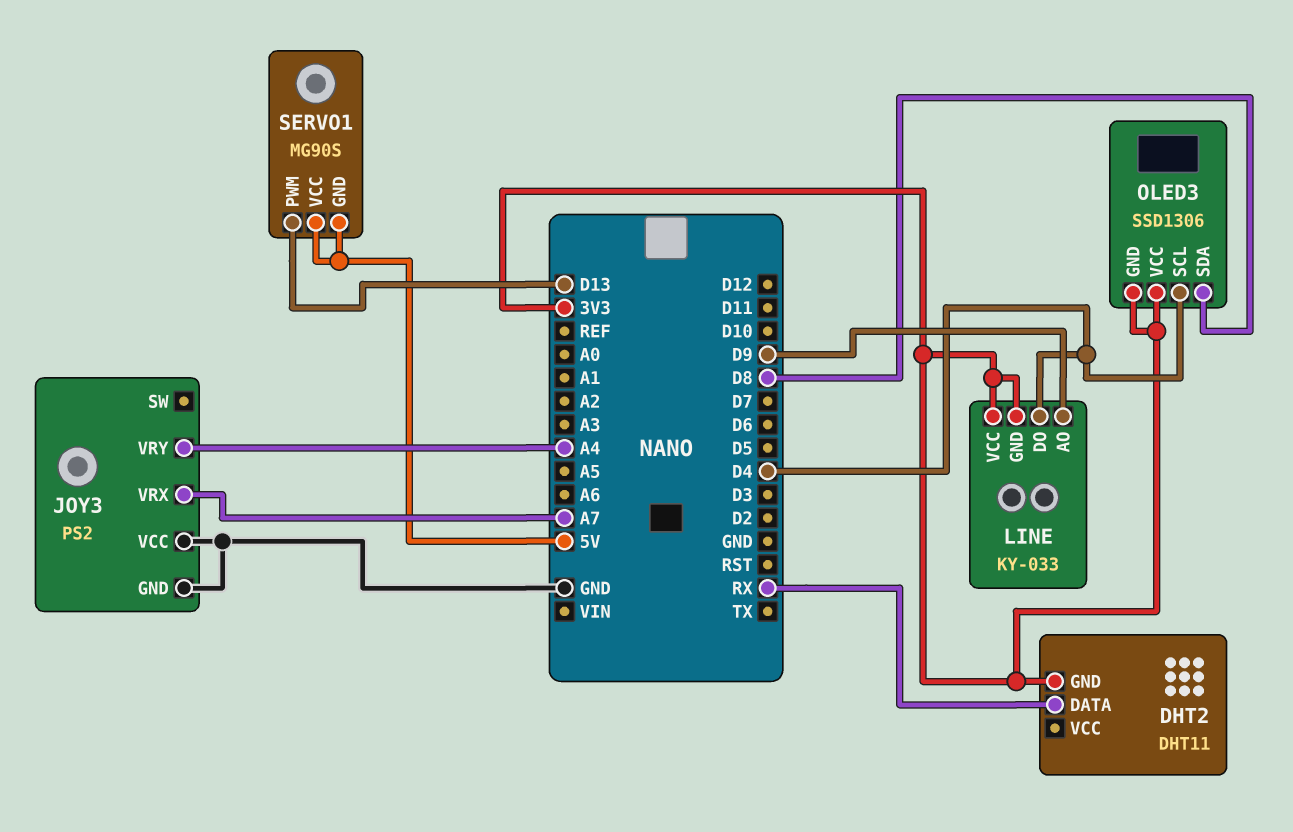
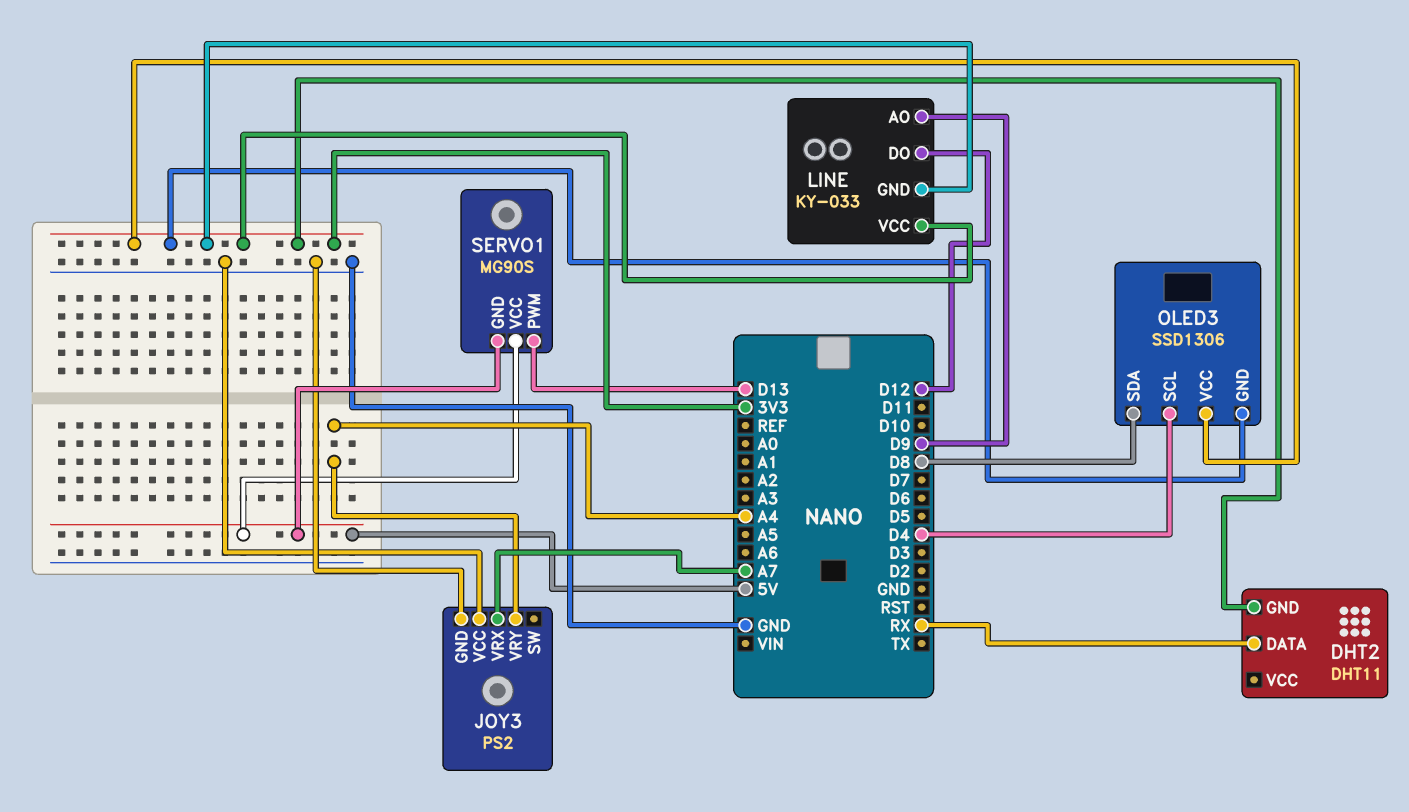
LINE pin DO: D4 -> D12

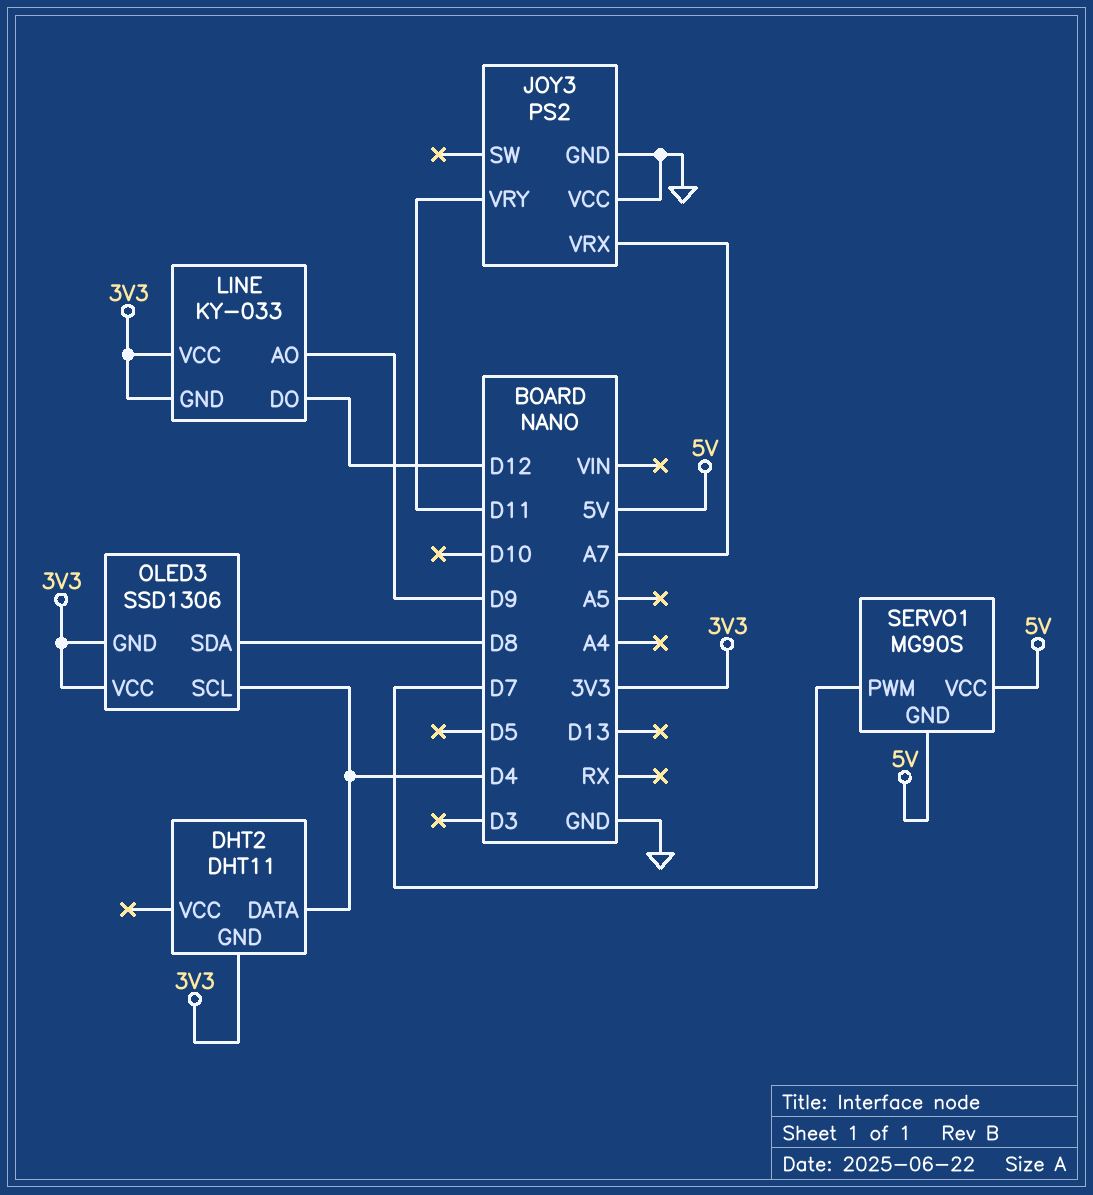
DHT2 pin DATA: RX -> D4
JOY3 pin VRY: A4 -> D11
SERVO1 pin PWM: D13 -> D7

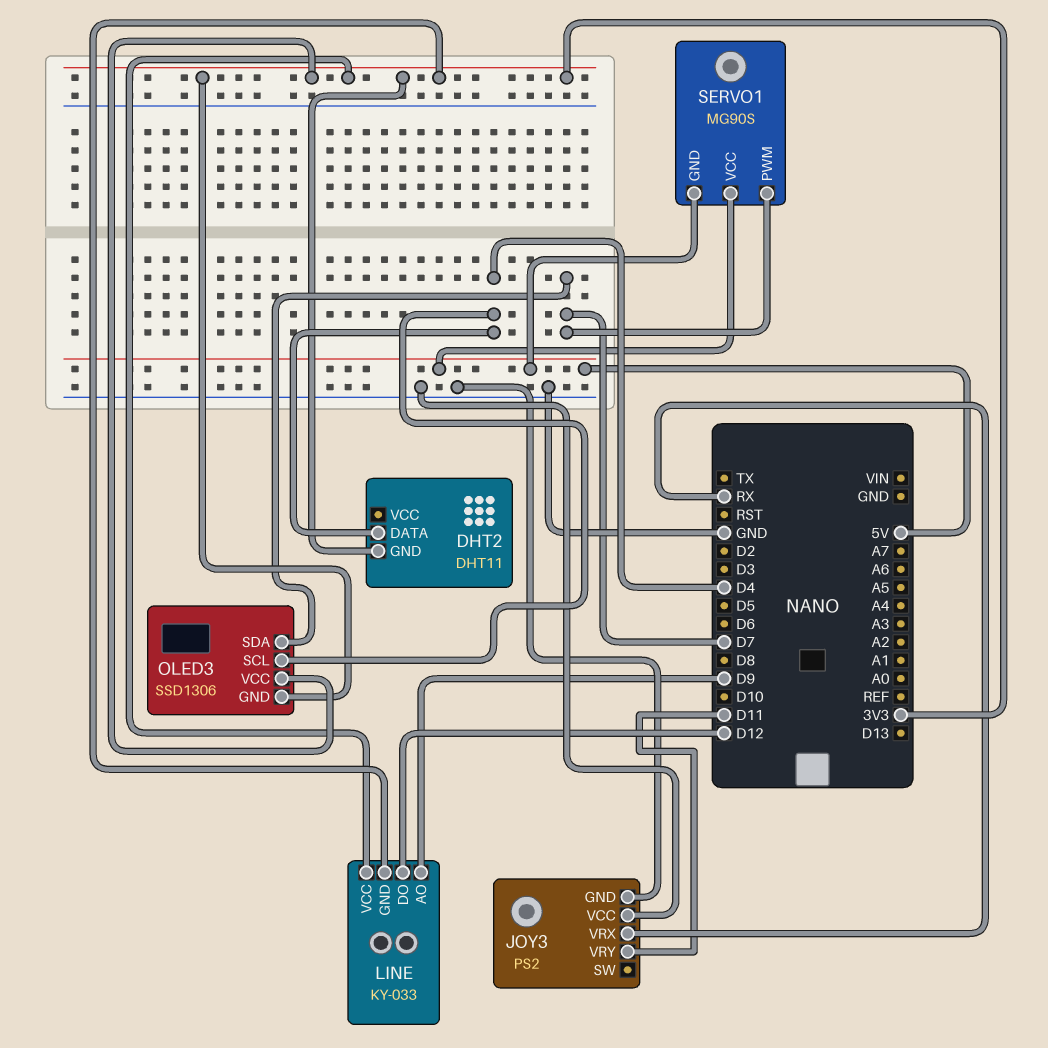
JOY3 pin VRX: A7 -> RX
OLED3 pin SDA: D8 -> D7

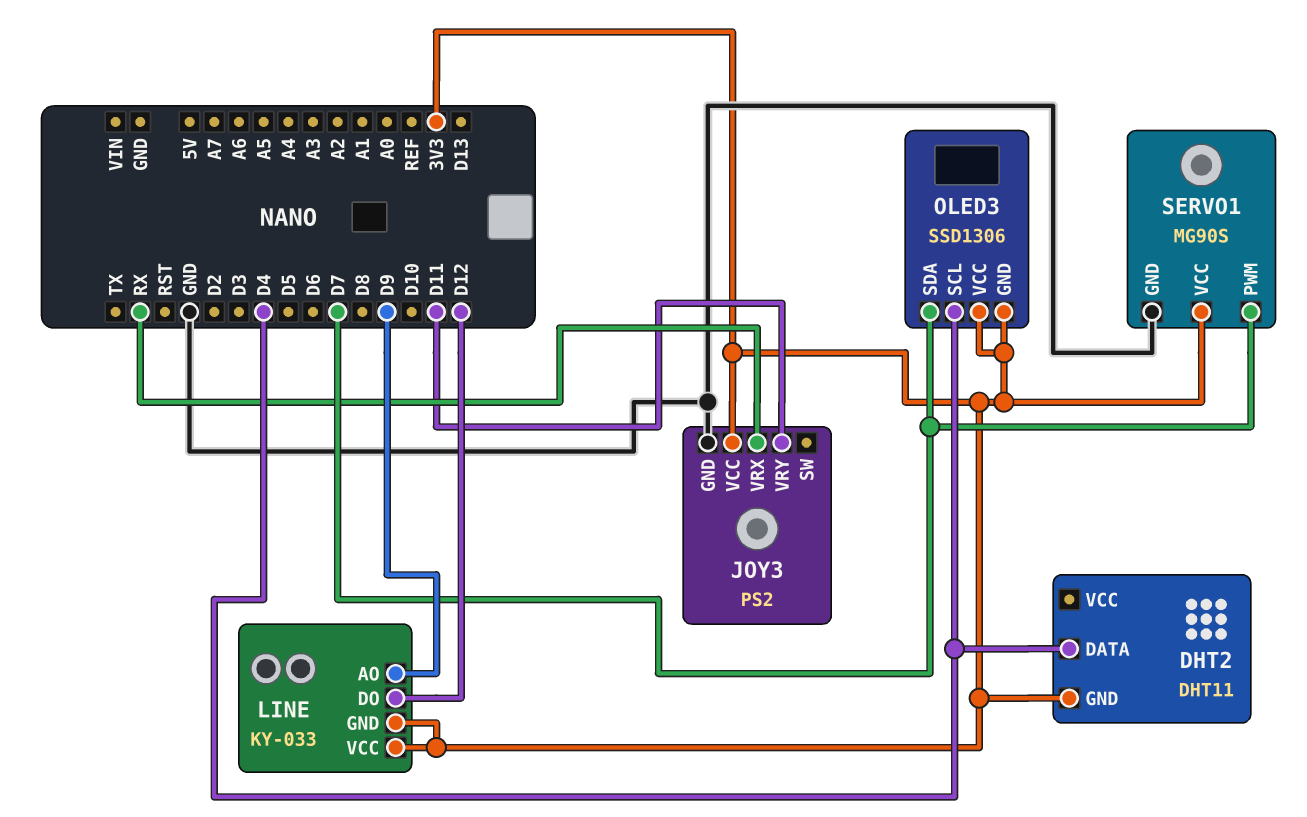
JOY3 pin VCC: GND -> 3V3
SERVO1 pin GND: 5V -> GND
SERVO1 pin VCC: 5V -> 3V3

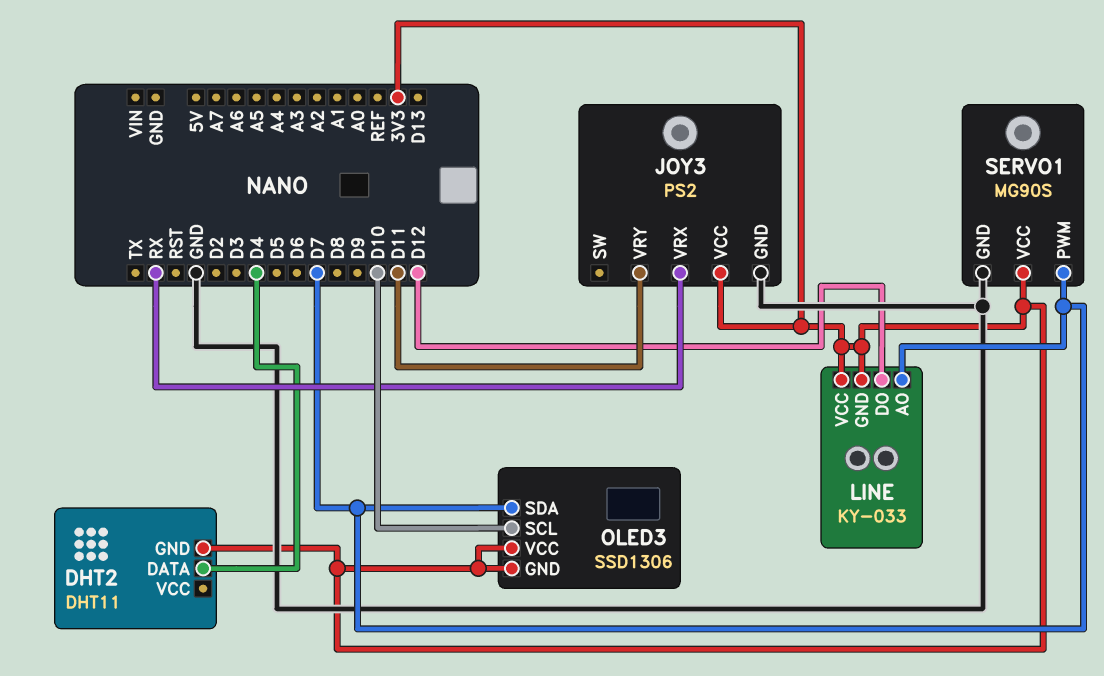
LINE pin AO: D9 -> D7
OLED3 pin SCL: D4 -> D10

